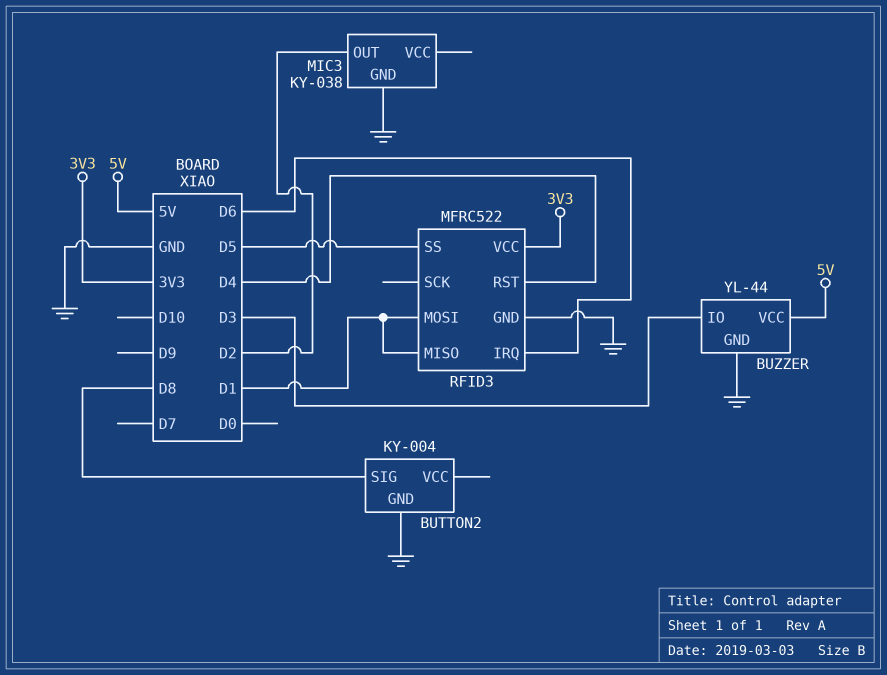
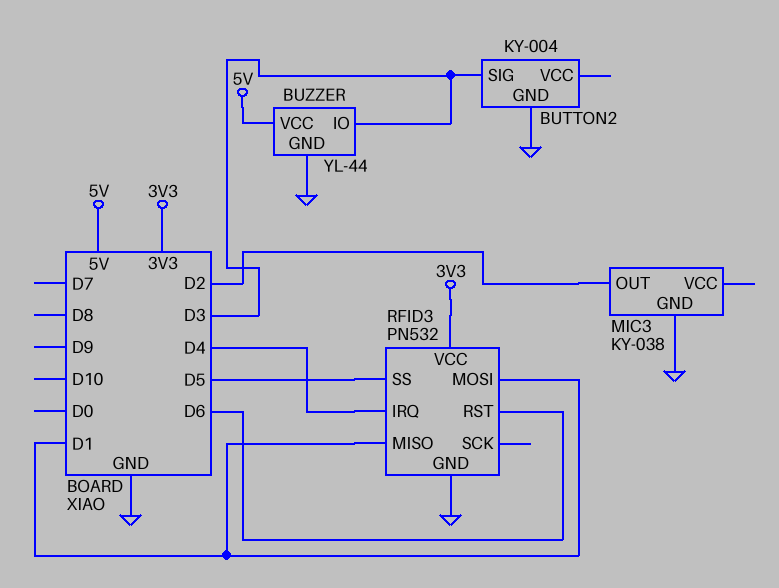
BUTTON2 pin SIG: D8 -> D3
RFID3: MFRC522 -> PN532
RFID3 pin IRQ: D6 -> D4
RFID3 pin RST: D4 -> D6

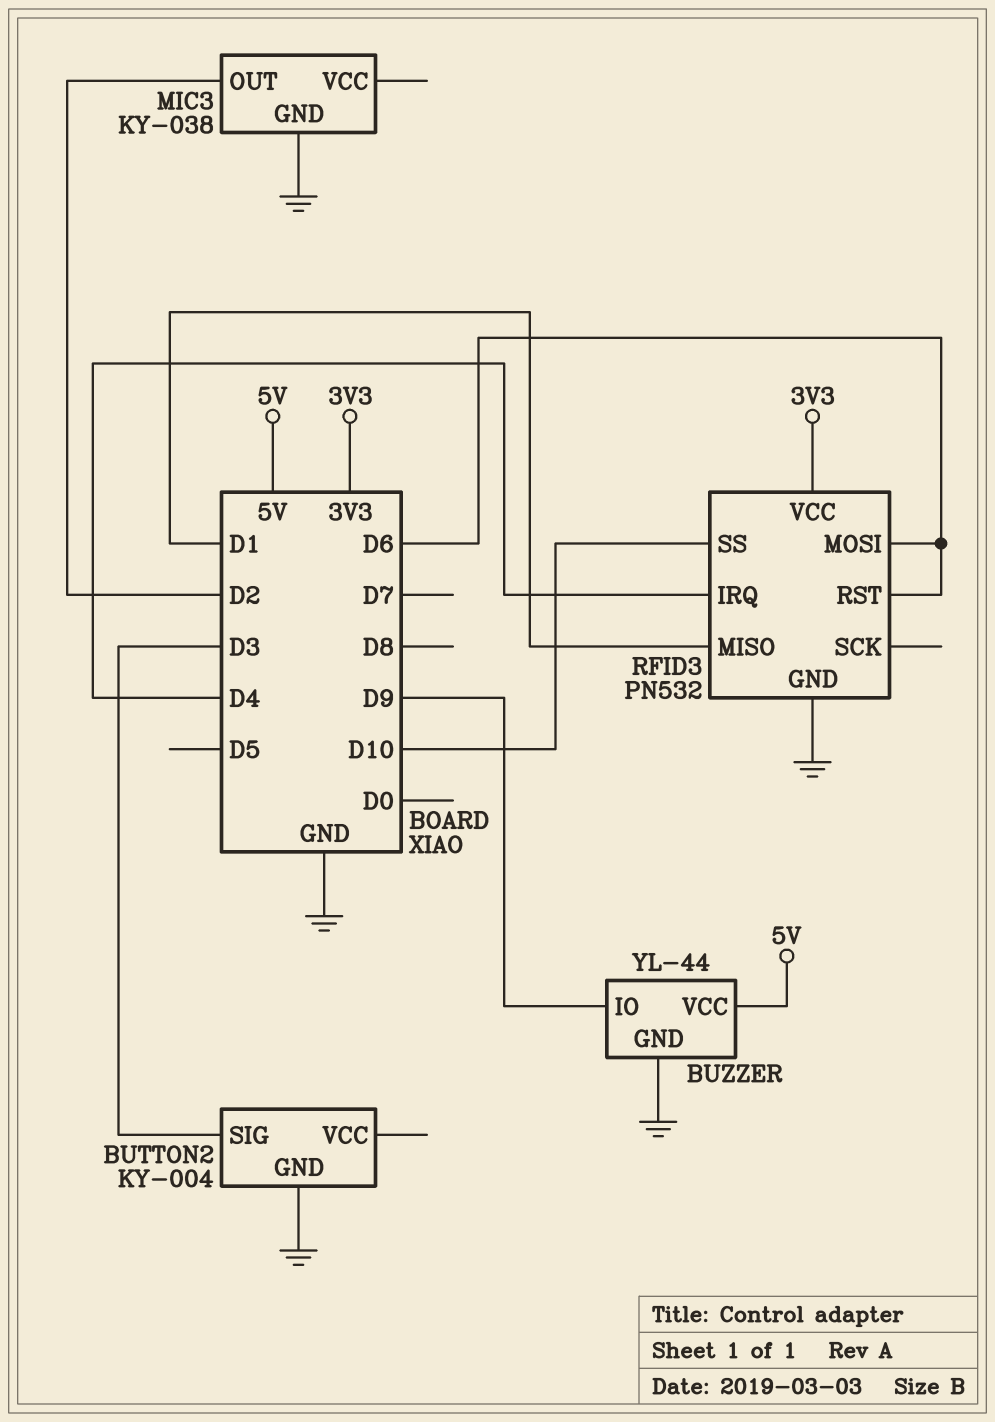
BUZZER pin IO: D3 -> D9
RFID3 pin MOSI: D1 -> D6
RFID3 pin SS: D5 -> D10

